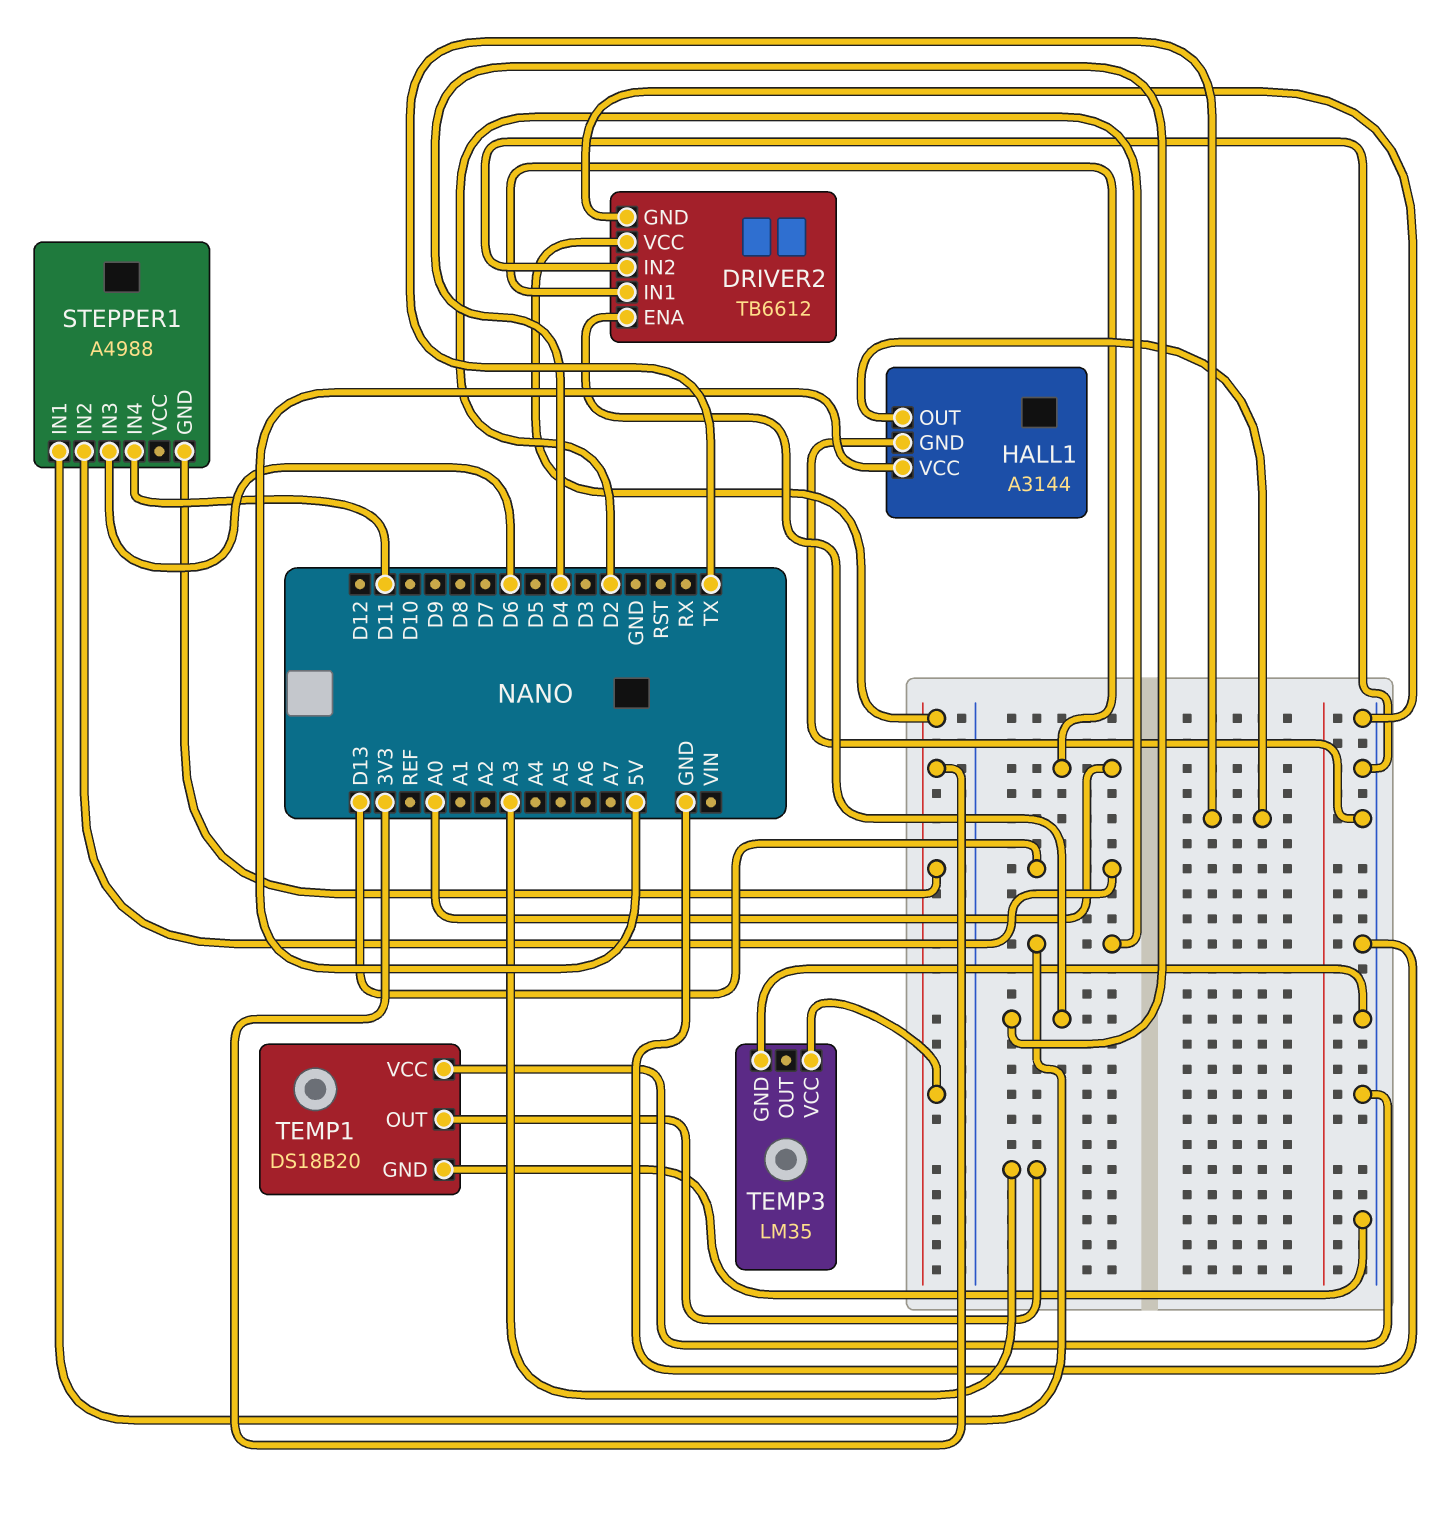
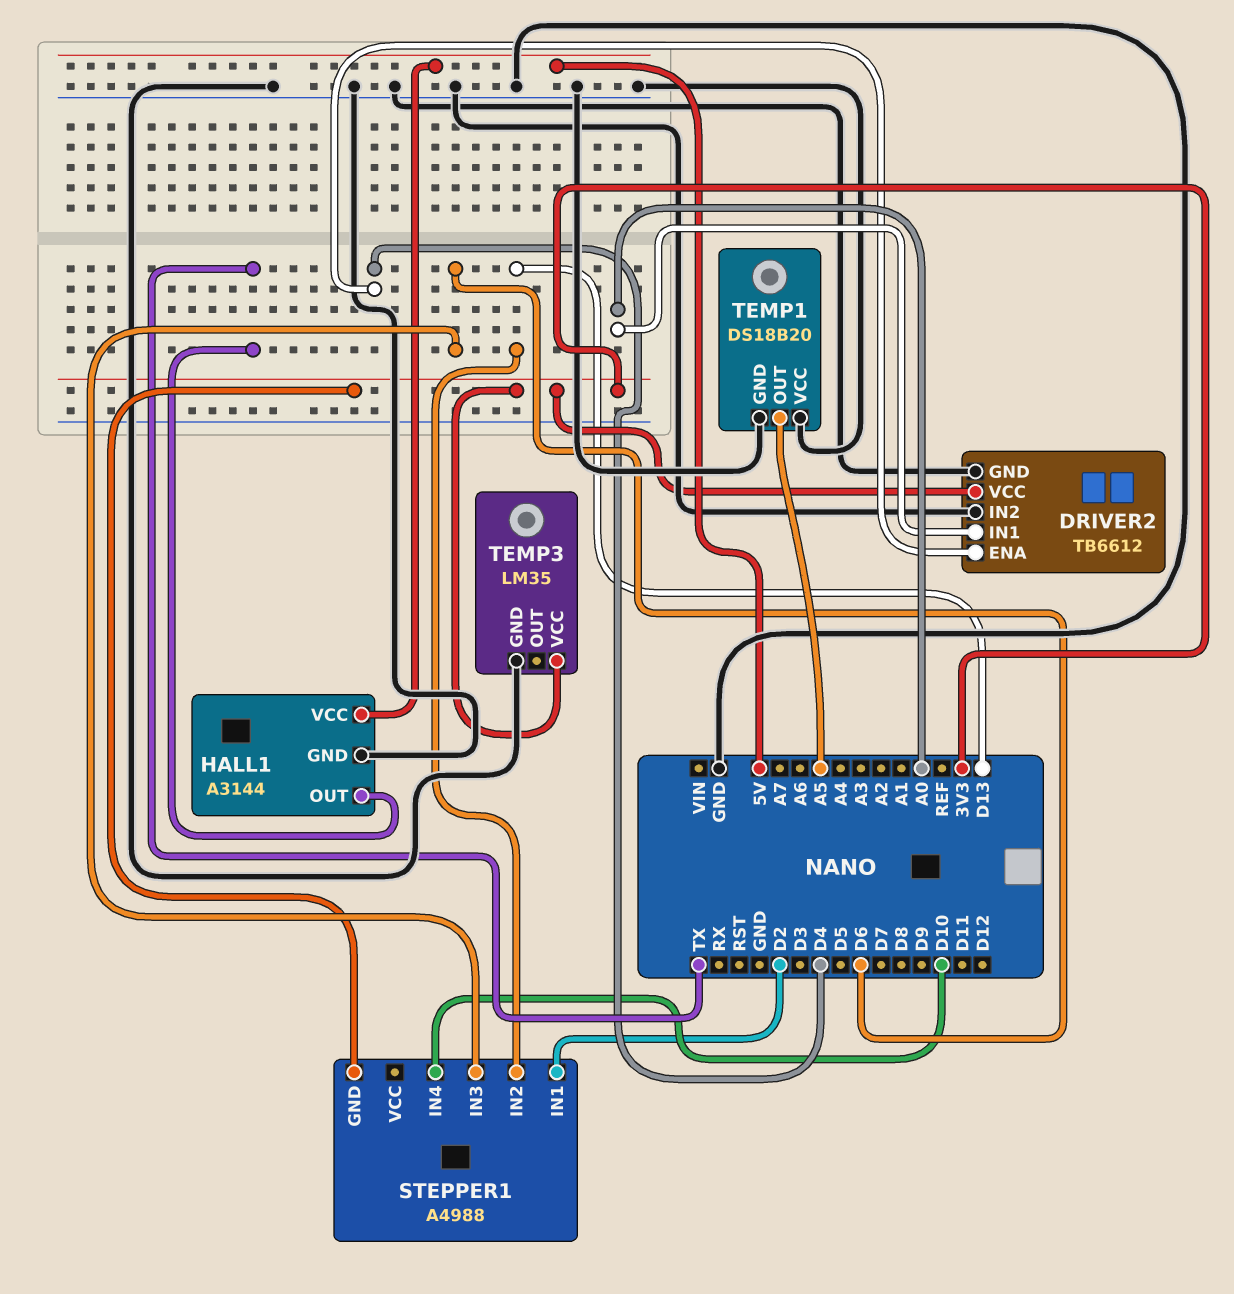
STEPPER1 pin IN4: D11 -> D10
TEMP1 pin OUT: A3 -> A5

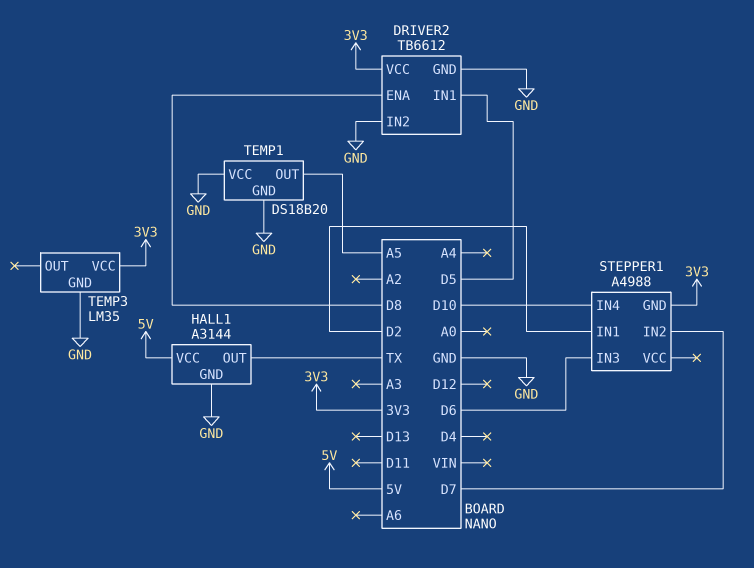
DRIVER2 pin ENA: D4 -> D8
DRIVER2 pin IN1: A0 -> D5
STEPPER1 pin IN2: D13 -> D7

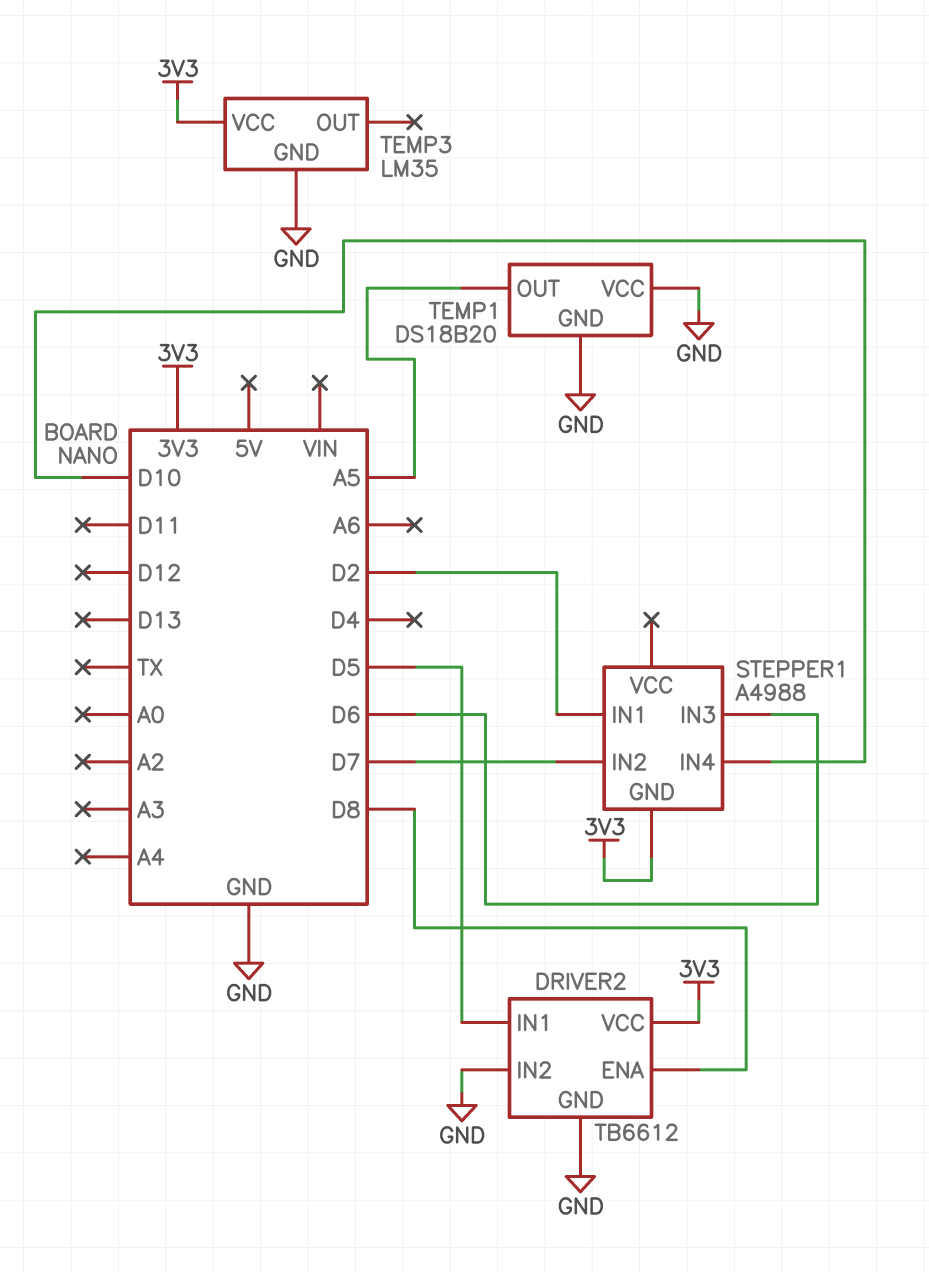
HALL1: A3144 -> none
HALL1 pin GND: GND -> none
HALL1 pin OUT: TX -> none
HALL1 pin VCC: 5V -> none

